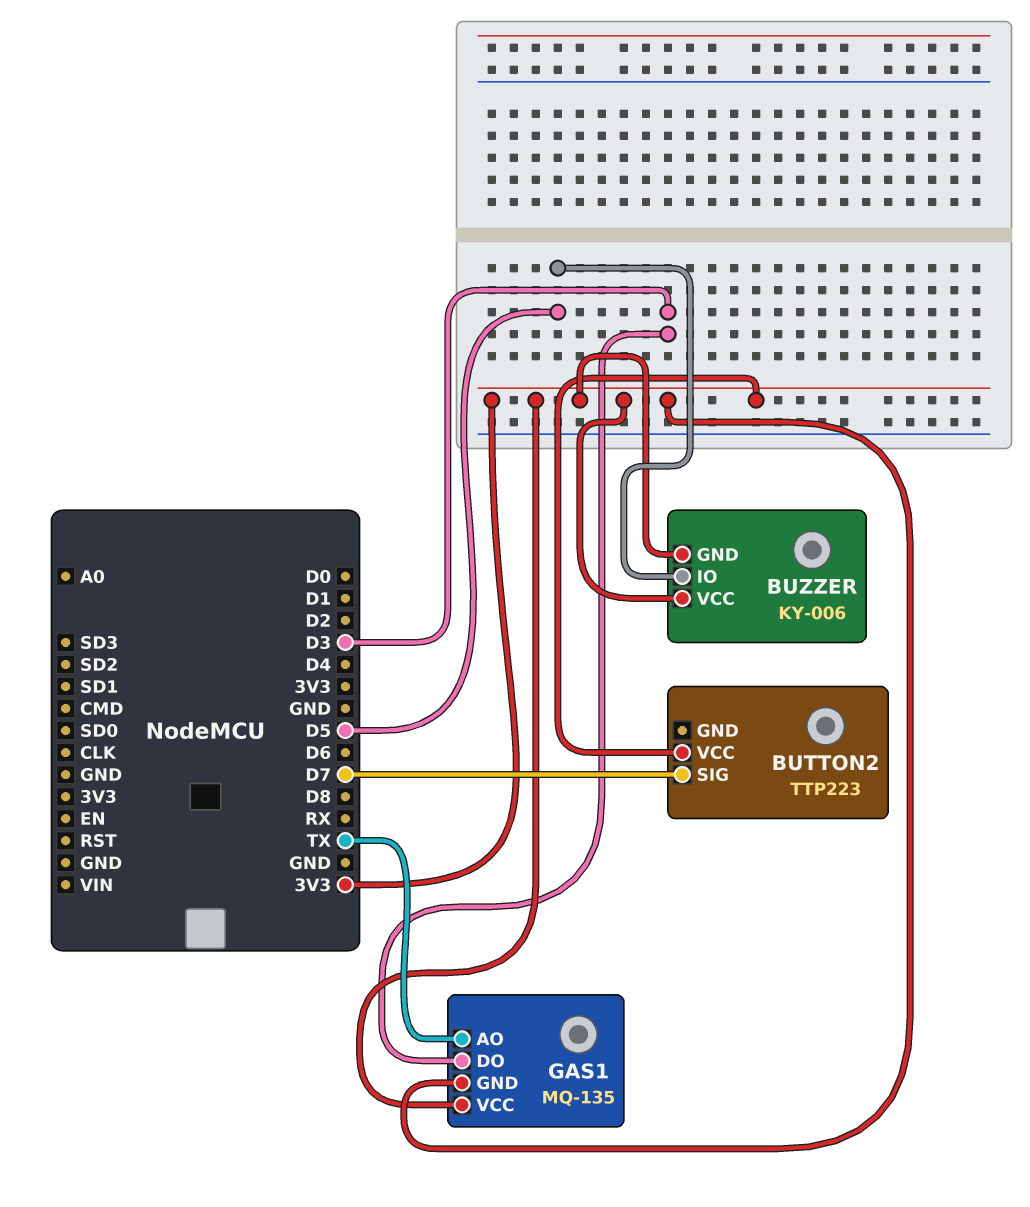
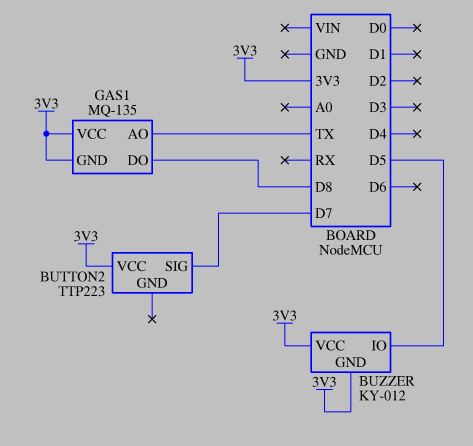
BUZZER: KY-006 -> KY-012
GAS1 pin DO: D3 -> D8

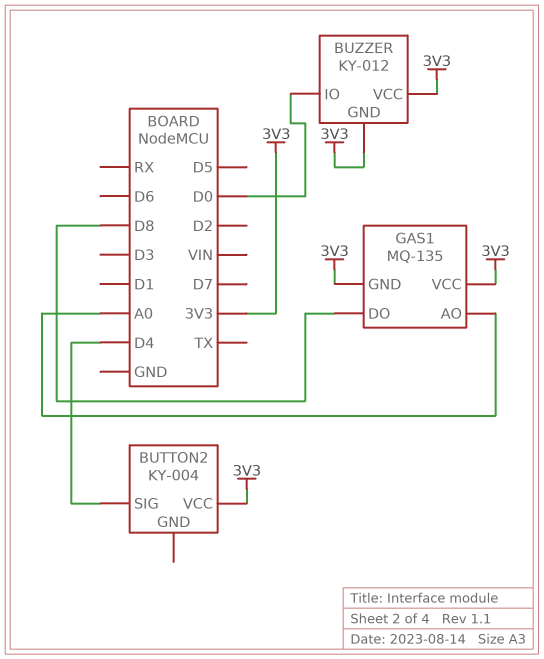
BUTTON2: TTP223 -> KY-004
BUTTON2 pin SIG: D7 -> D4
BUZZER pin IO: D5 -> D0
GAS1 pin AO: TX -> A0

